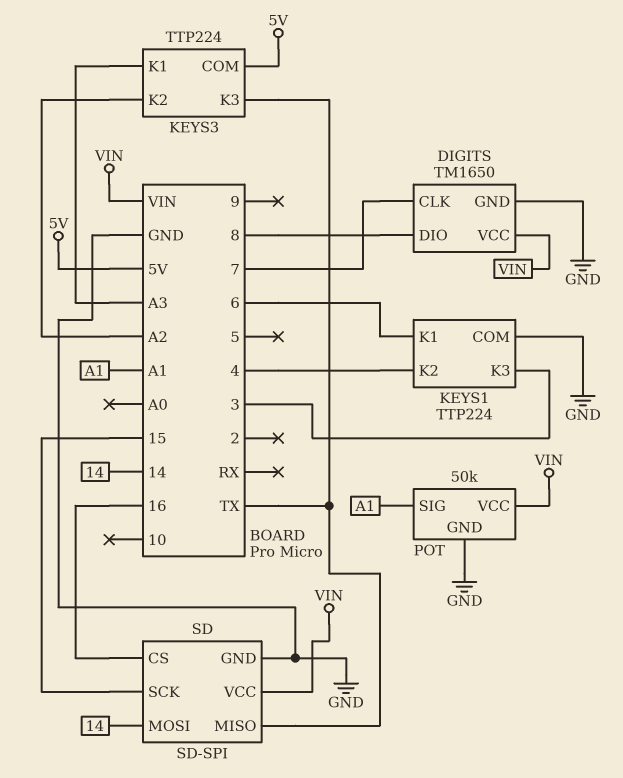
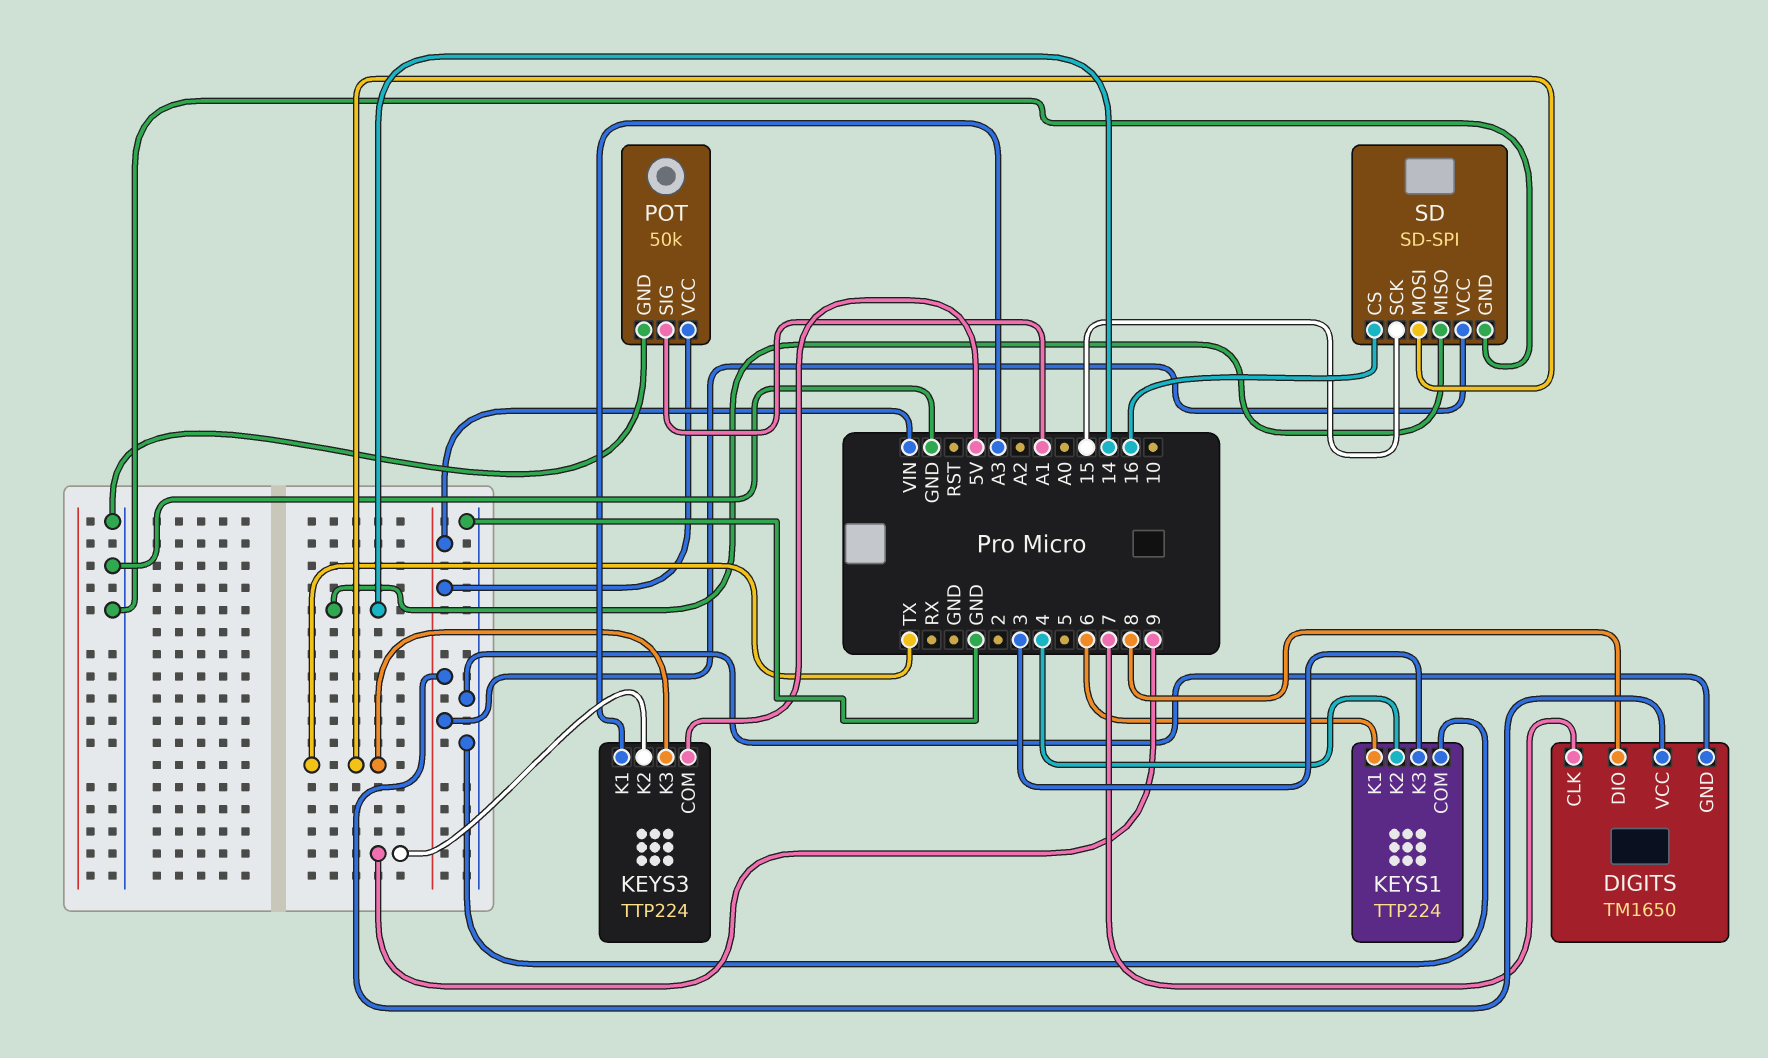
KEYS3 pin K2: A2 -> 9
SD pin MISO: TX -> 14
SD pin MOSI: 14 -> TX

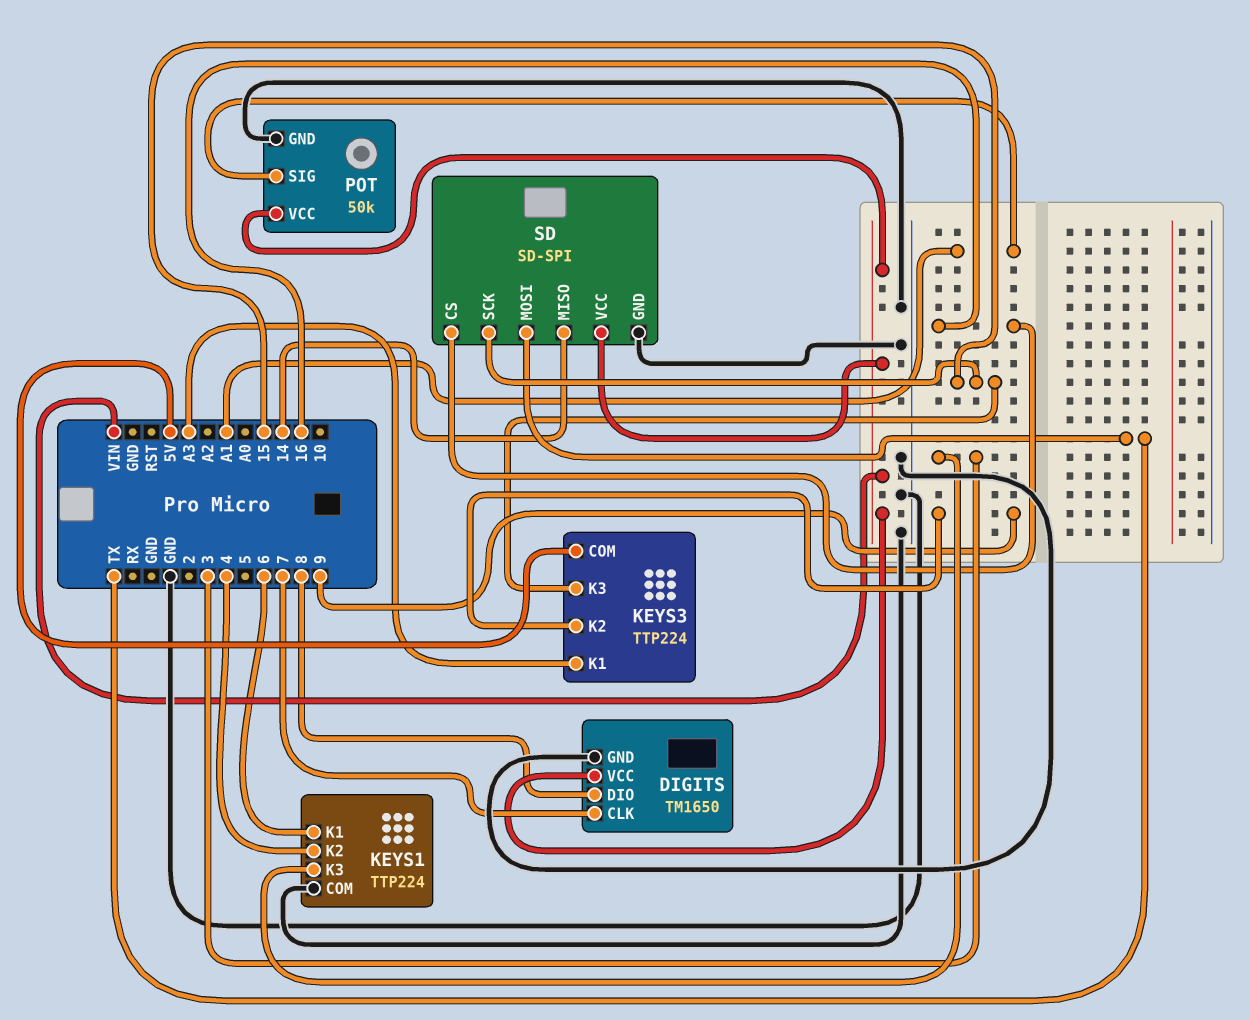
KEYS3 pin K3: TX -> 15

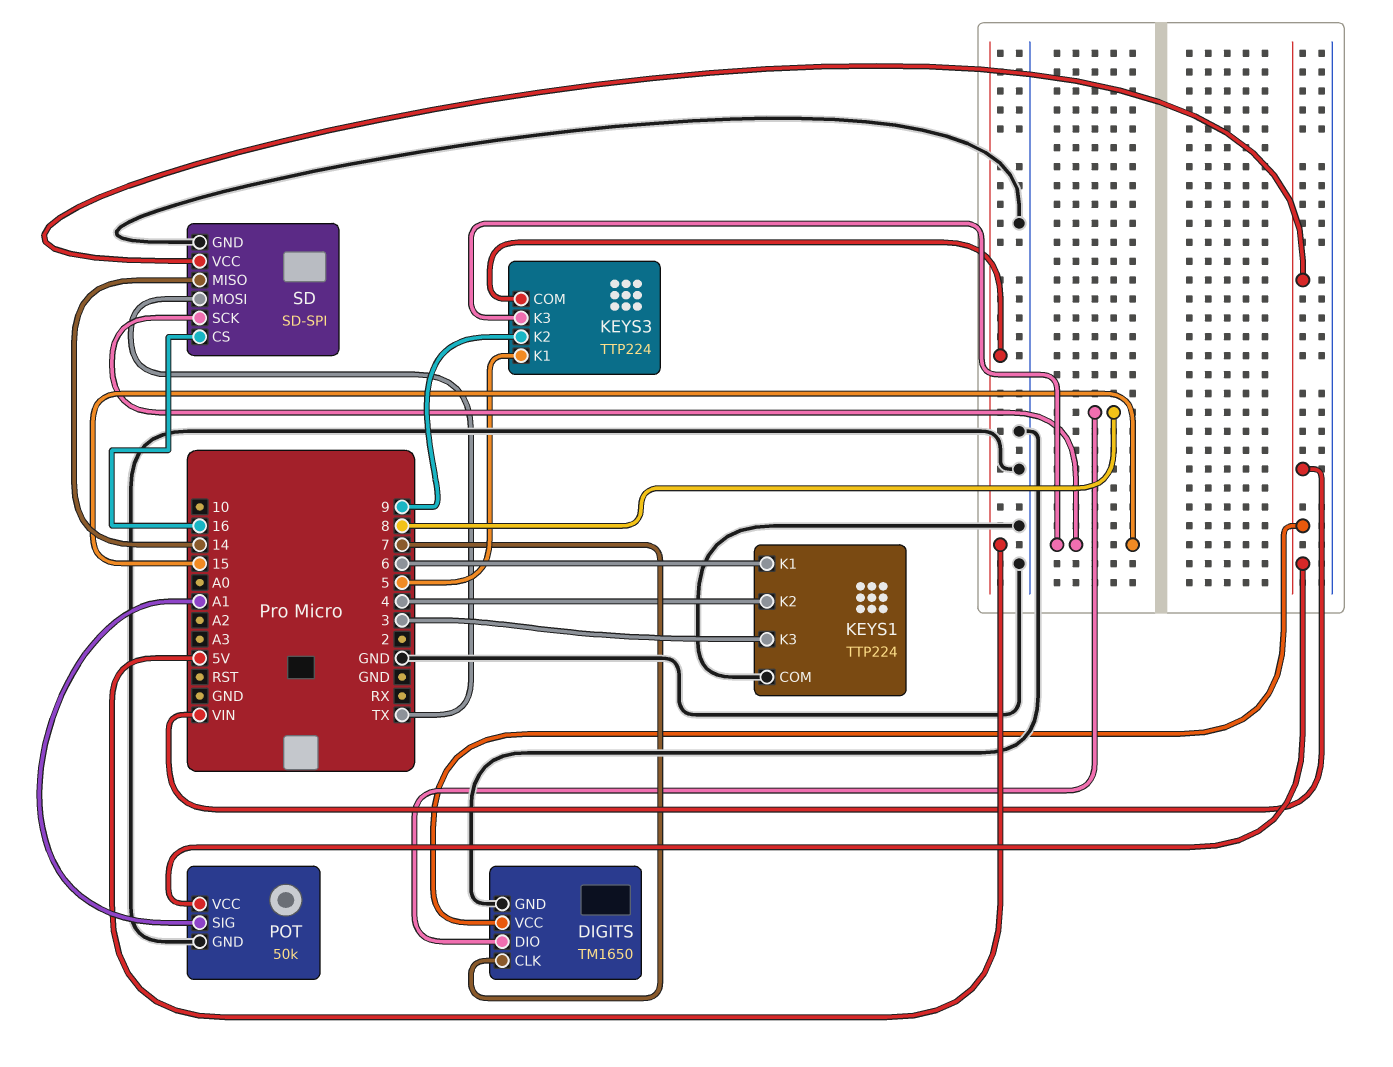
KEYS3 pin K1: A3 -> 5

